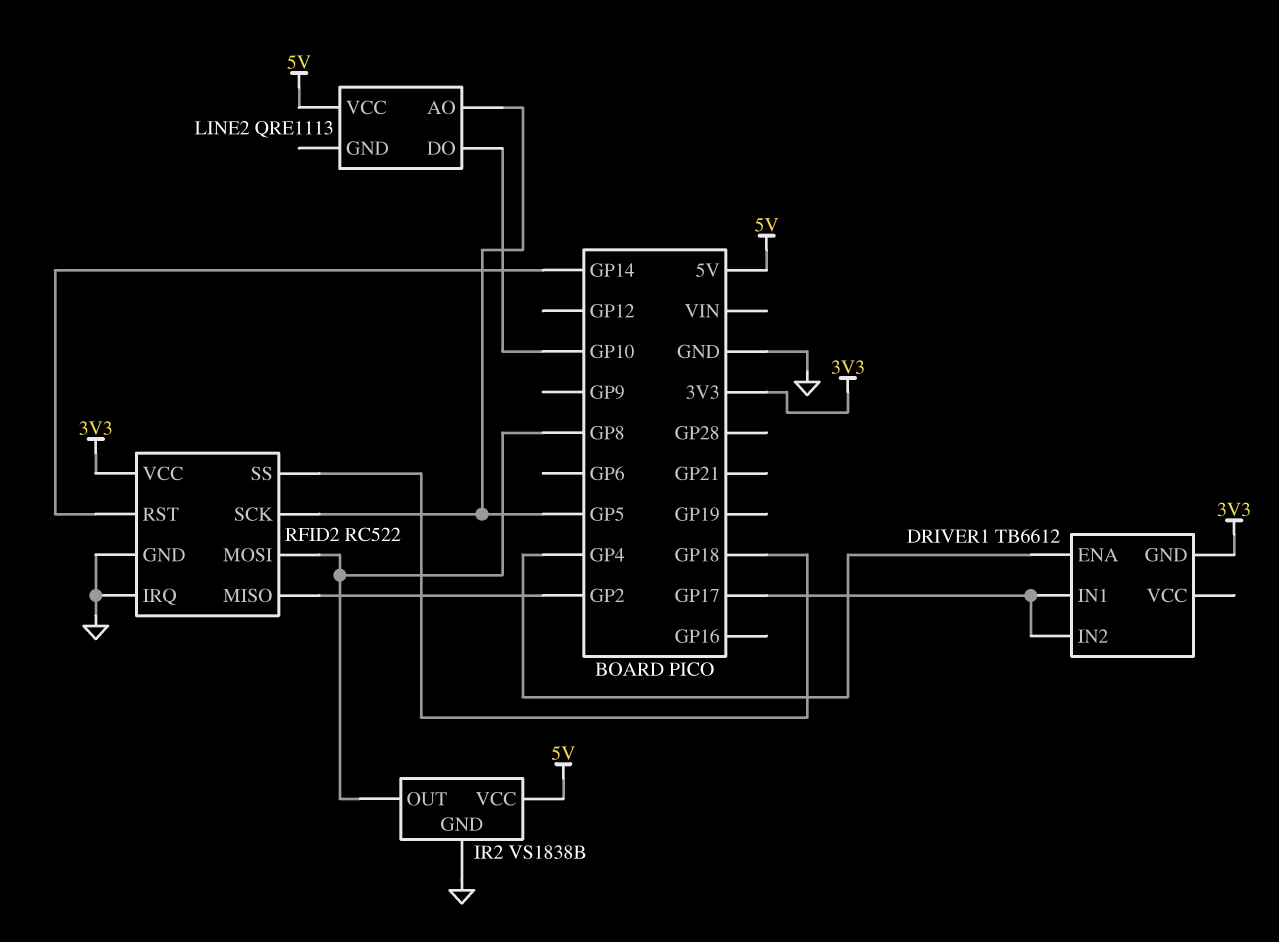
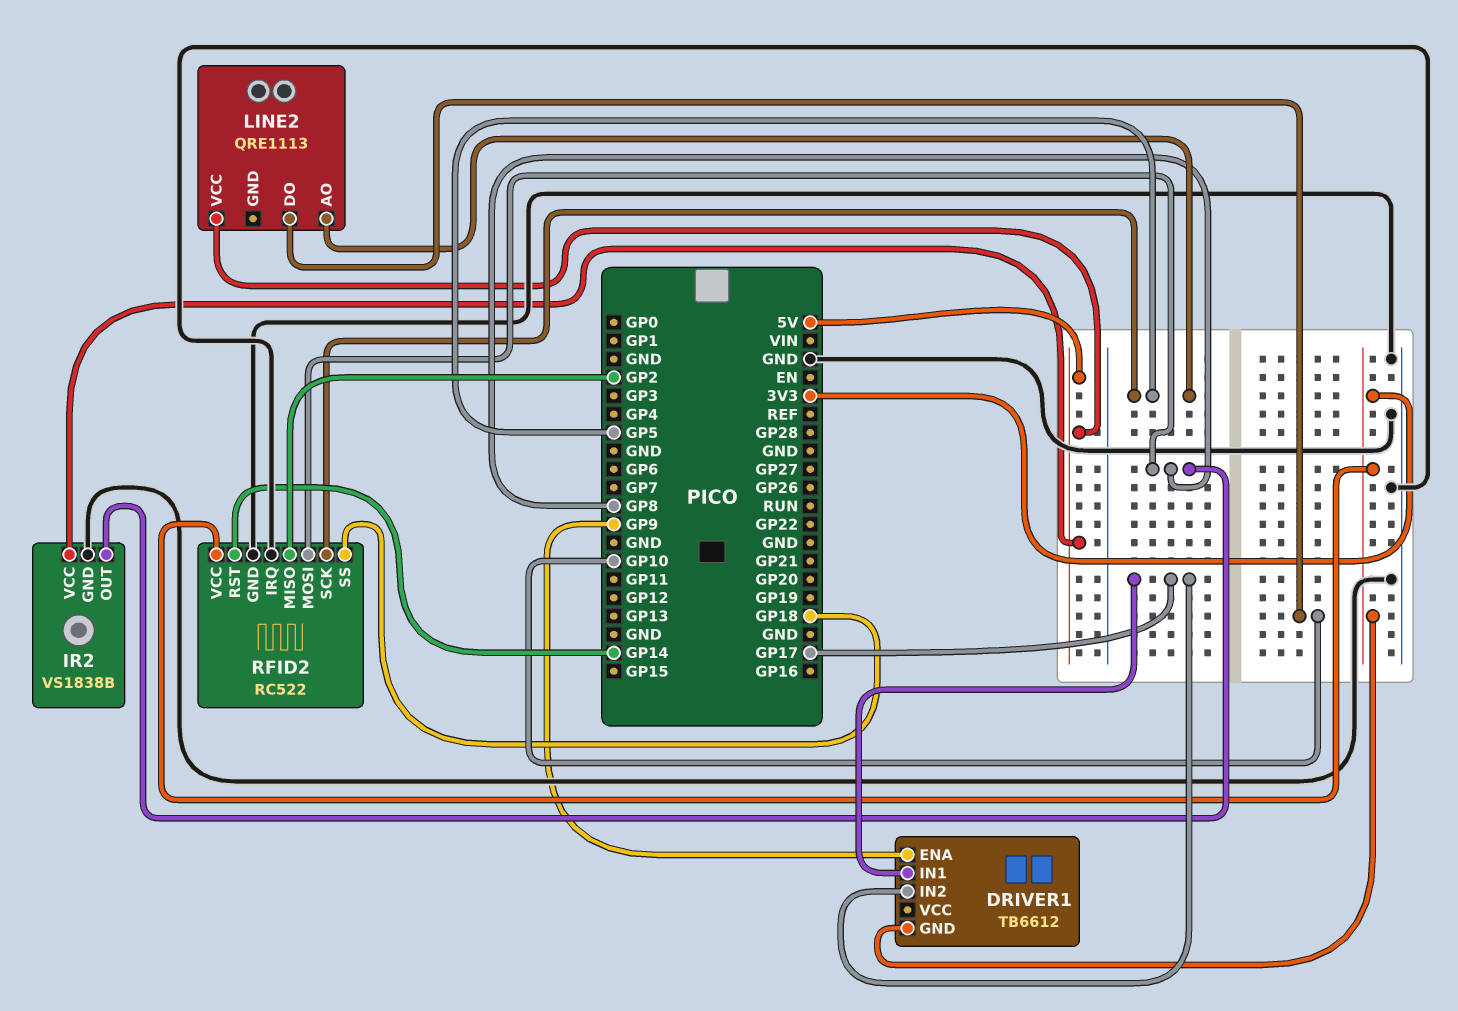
DRIVER1 pin ENA: GP4 -> GP9

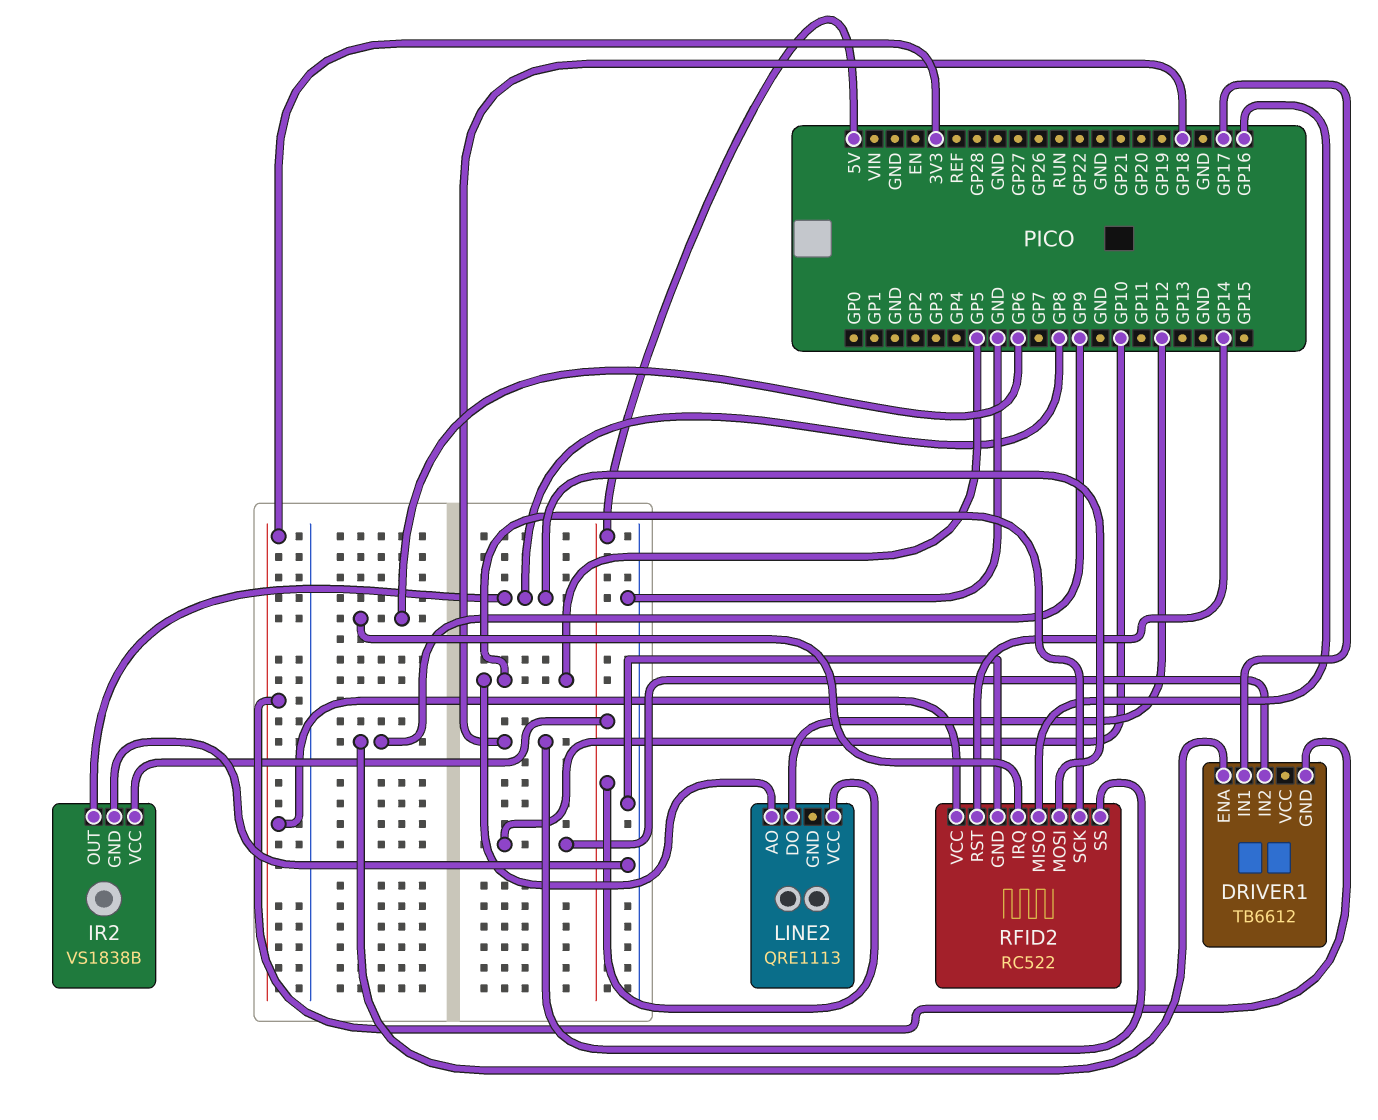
DRIVER1 pin IN2: GP17 -> GP10
LINE2 pin DO: GP10 -> GP12
RFID2 pin IRQ: GND -> GP6
RFID2 pin MISO: GP2 -> GP16

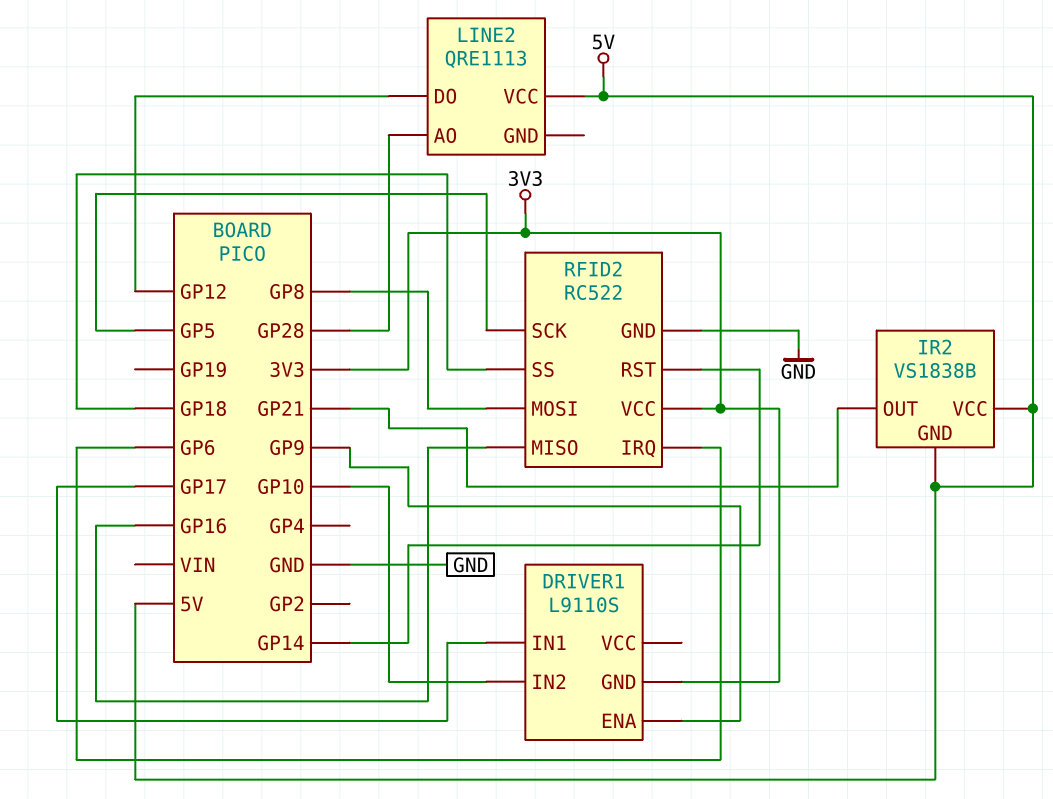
DRIVER1: TB6612 -> L9110S
IR2 pin GND: GND -> 5V
IR2 pin OUT: GP8 -> GP21
LINE2 pin AO: GP5 -> GP28

